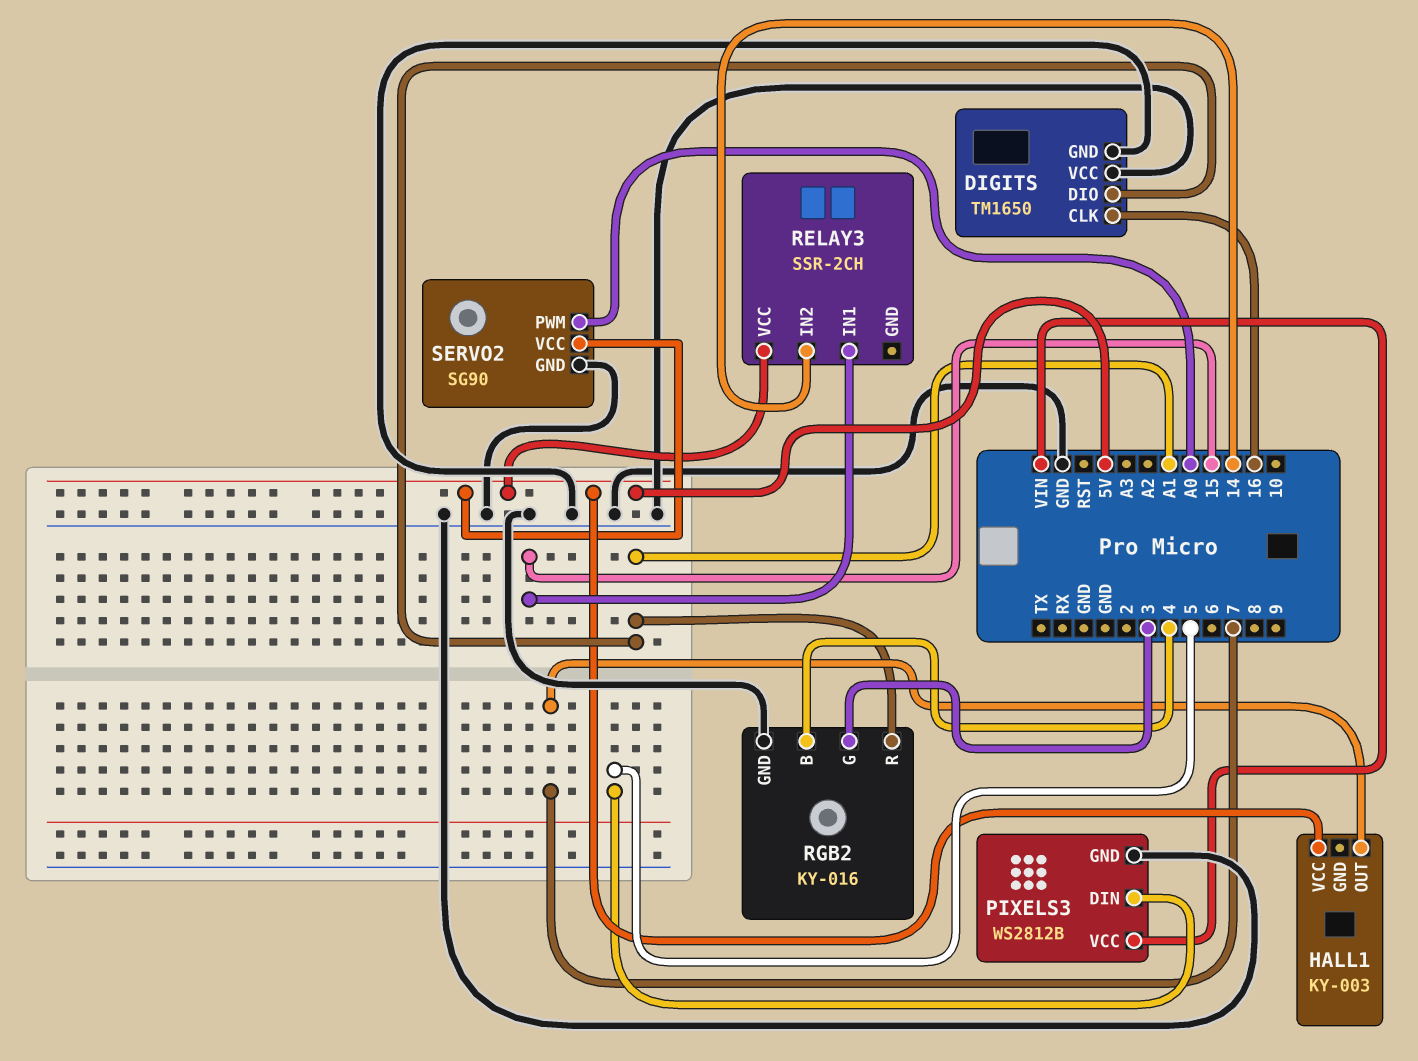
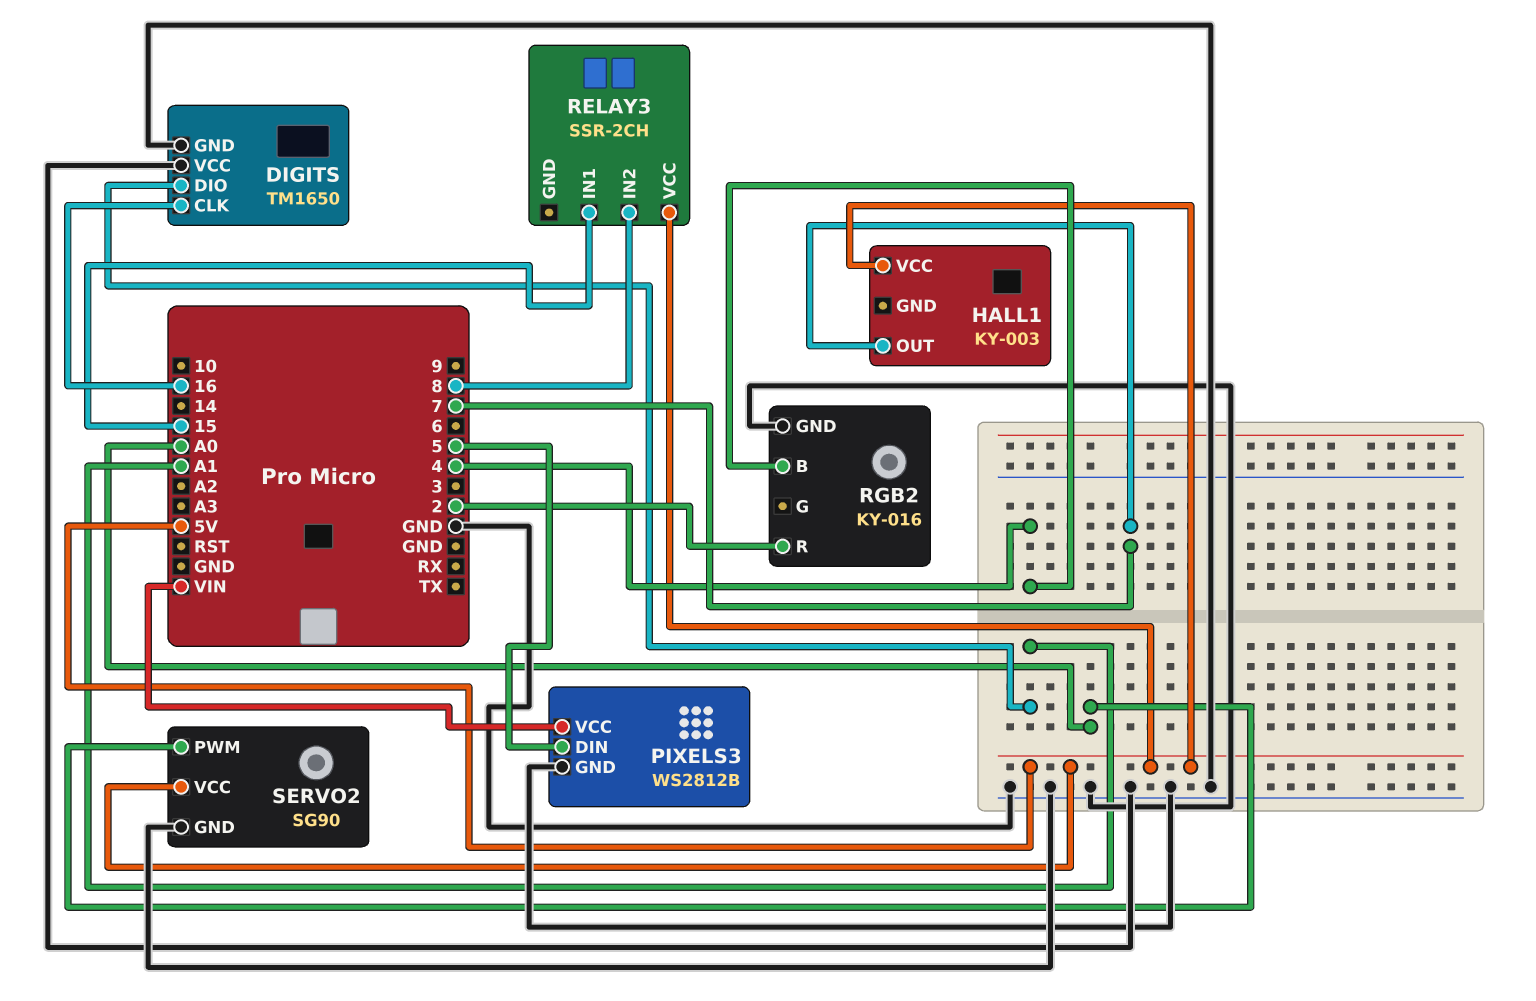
RELAY3 pin IN2: 14 -> 8
RGB2 pin G: 3 -> none
RGB2 pin R: A1 -> 2

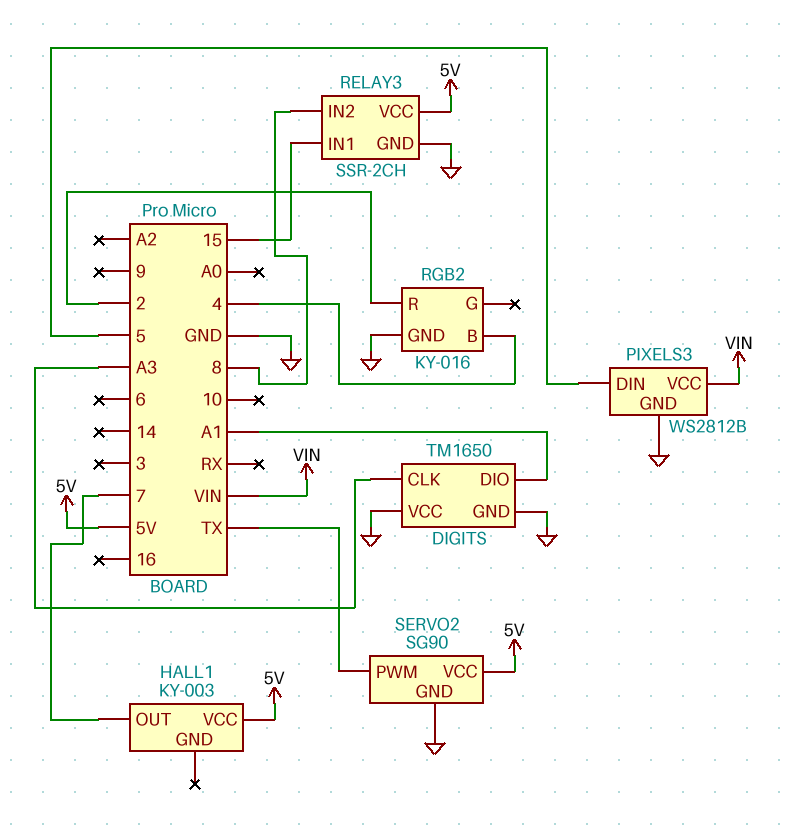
DIGITS pin CLK: 16 -> A3
RELAY3 pin GND: none -> GND
SERVO2 pin PWM: A0 -> TX

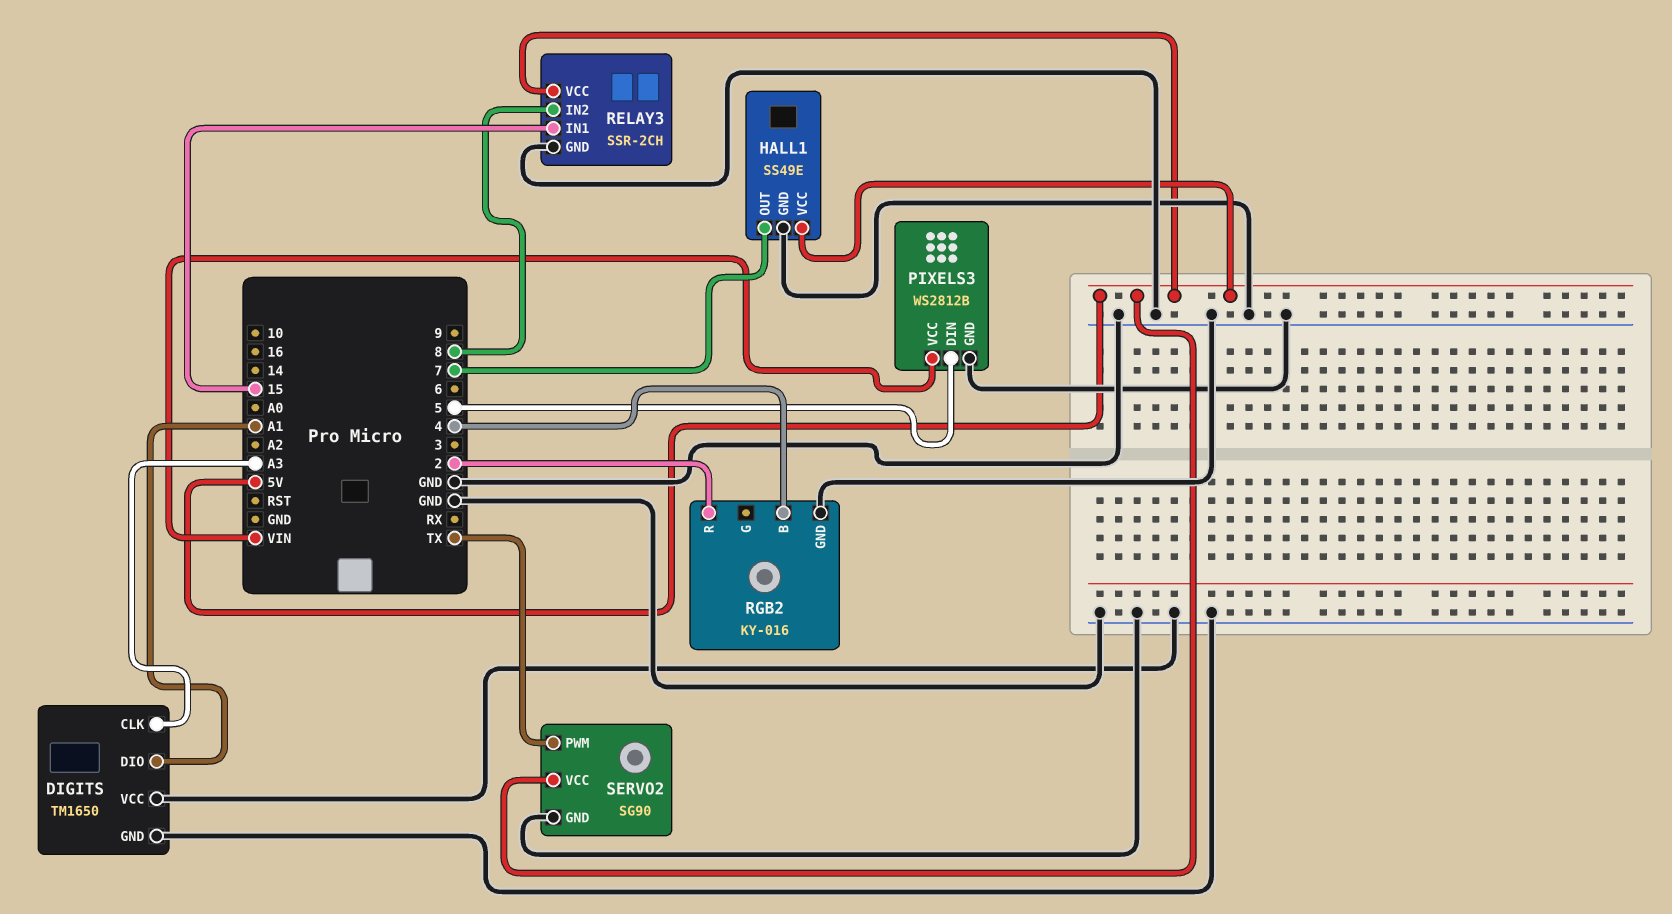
HALL1: KY-003 -> SS49E
HALL1 pin GND: none -> GND

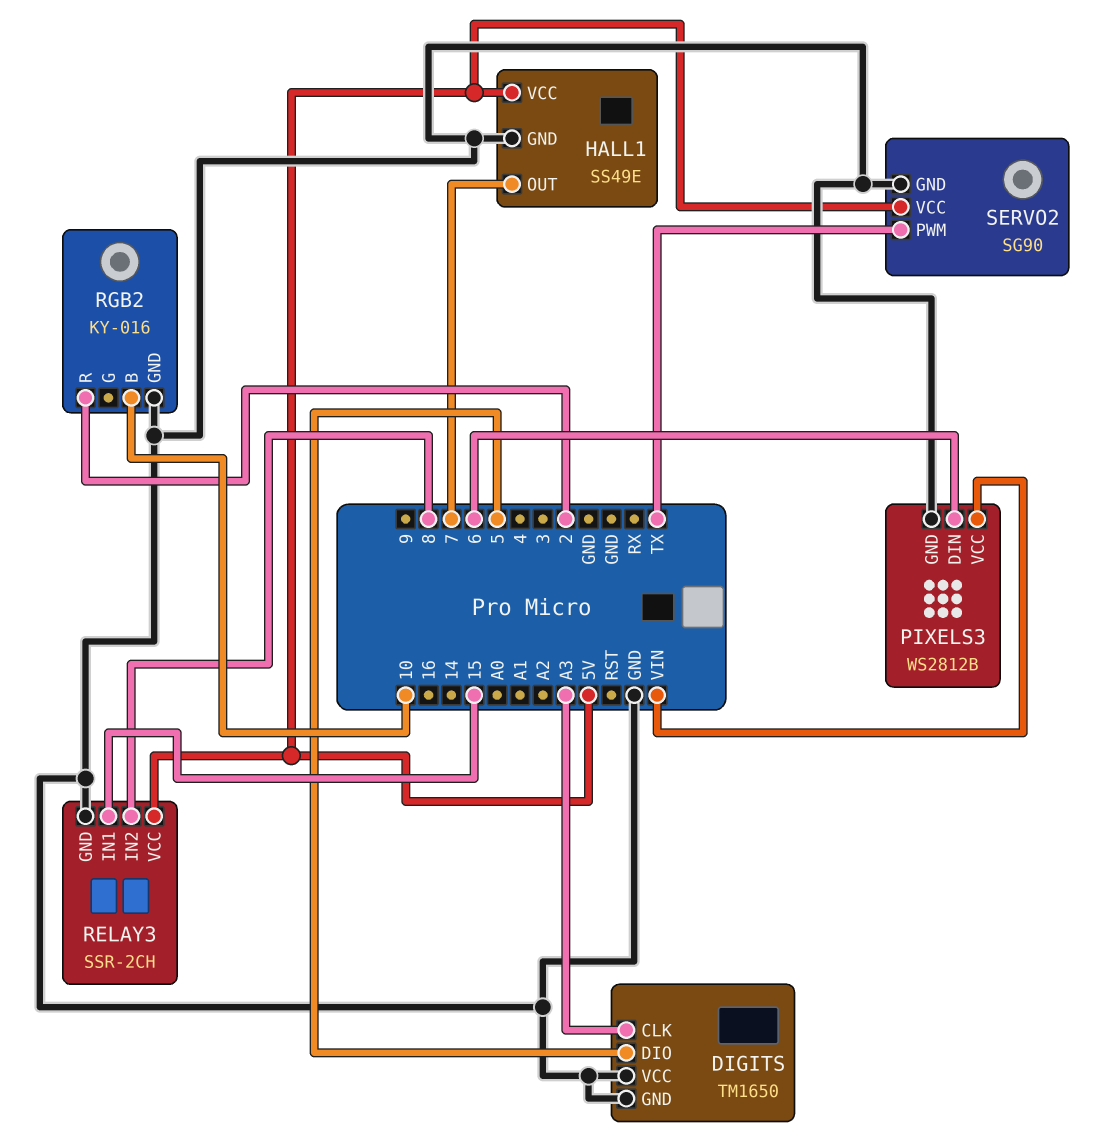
DIGITS pin DIO: A1 -> 5
PIXELS3 pin DIN: 5 -> 6
RGB2 pin B: 4 -> 10

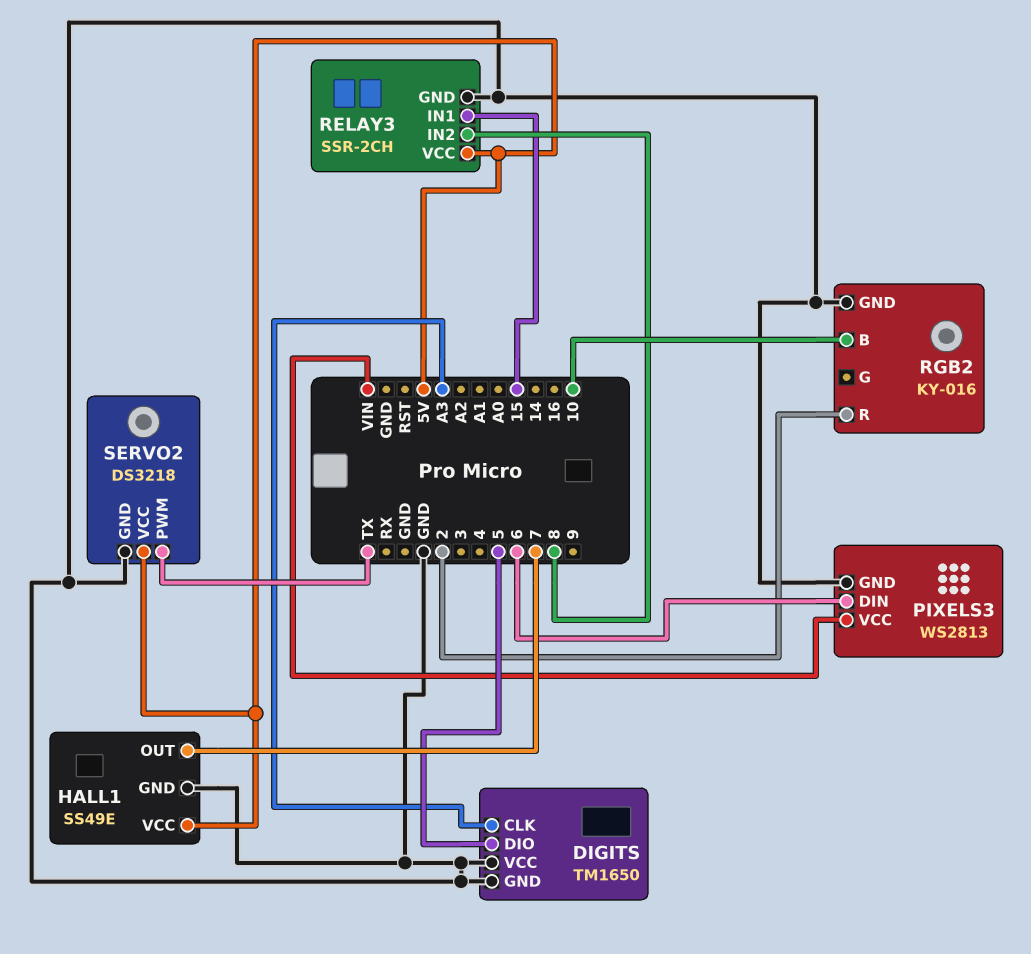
PIXELS3: WS2812B -> WS2813
SERVO2: SG90 -> DS3218

